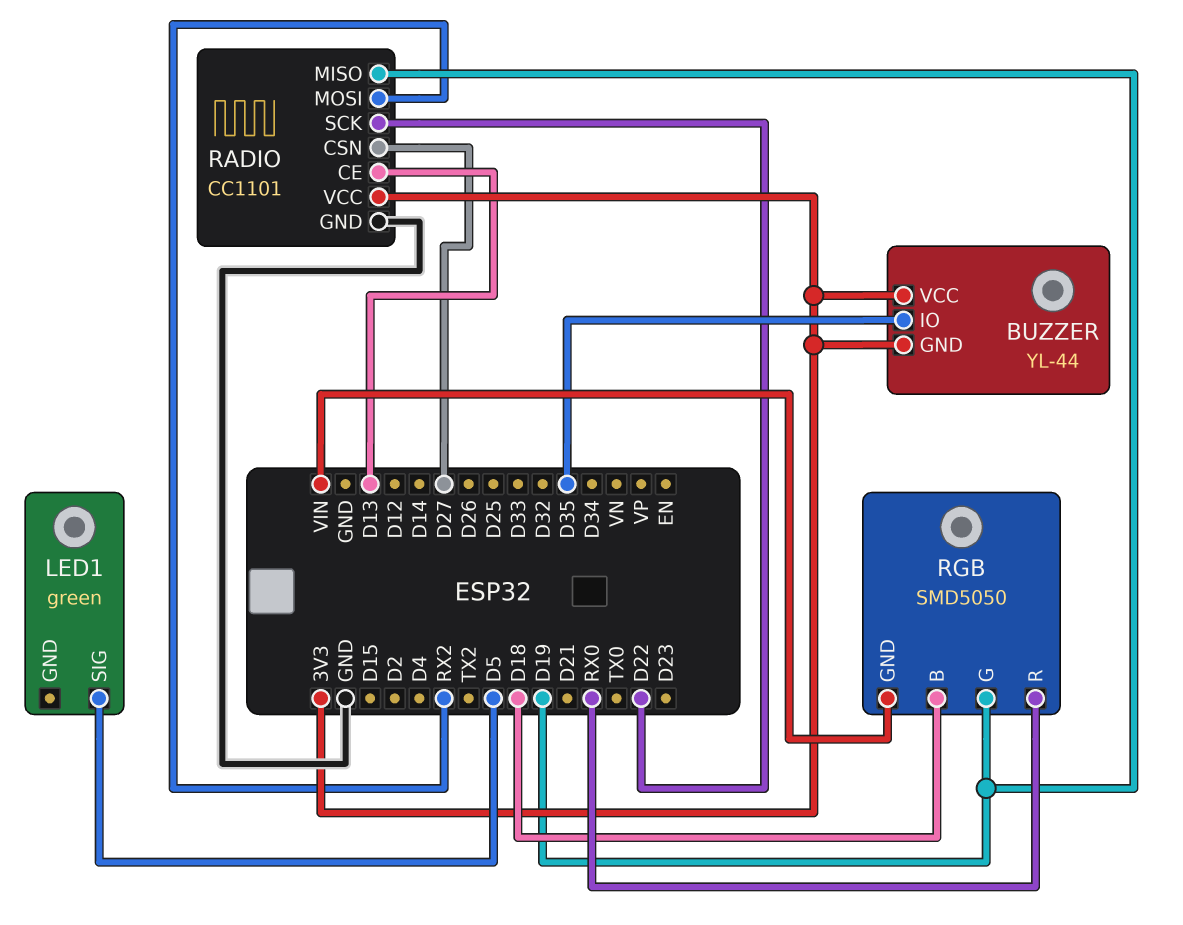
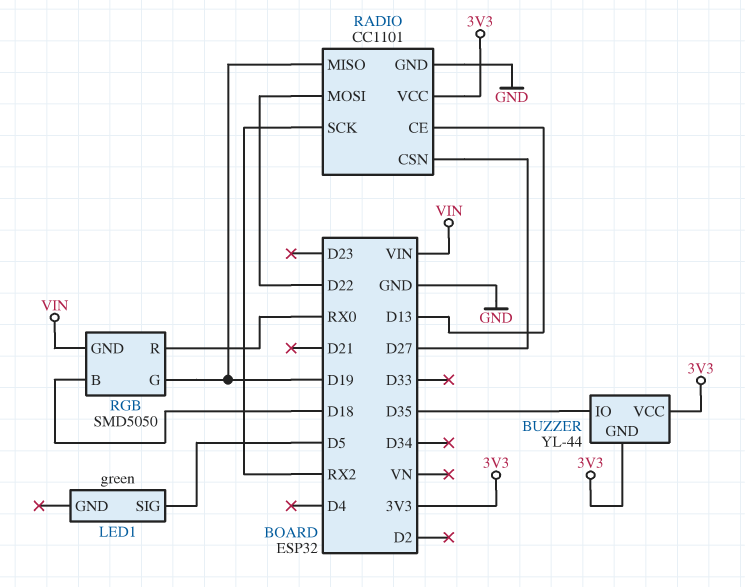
RADIO pin MOSI: RX2 -> D22
RADIO pin SCK: D22 -> RX2

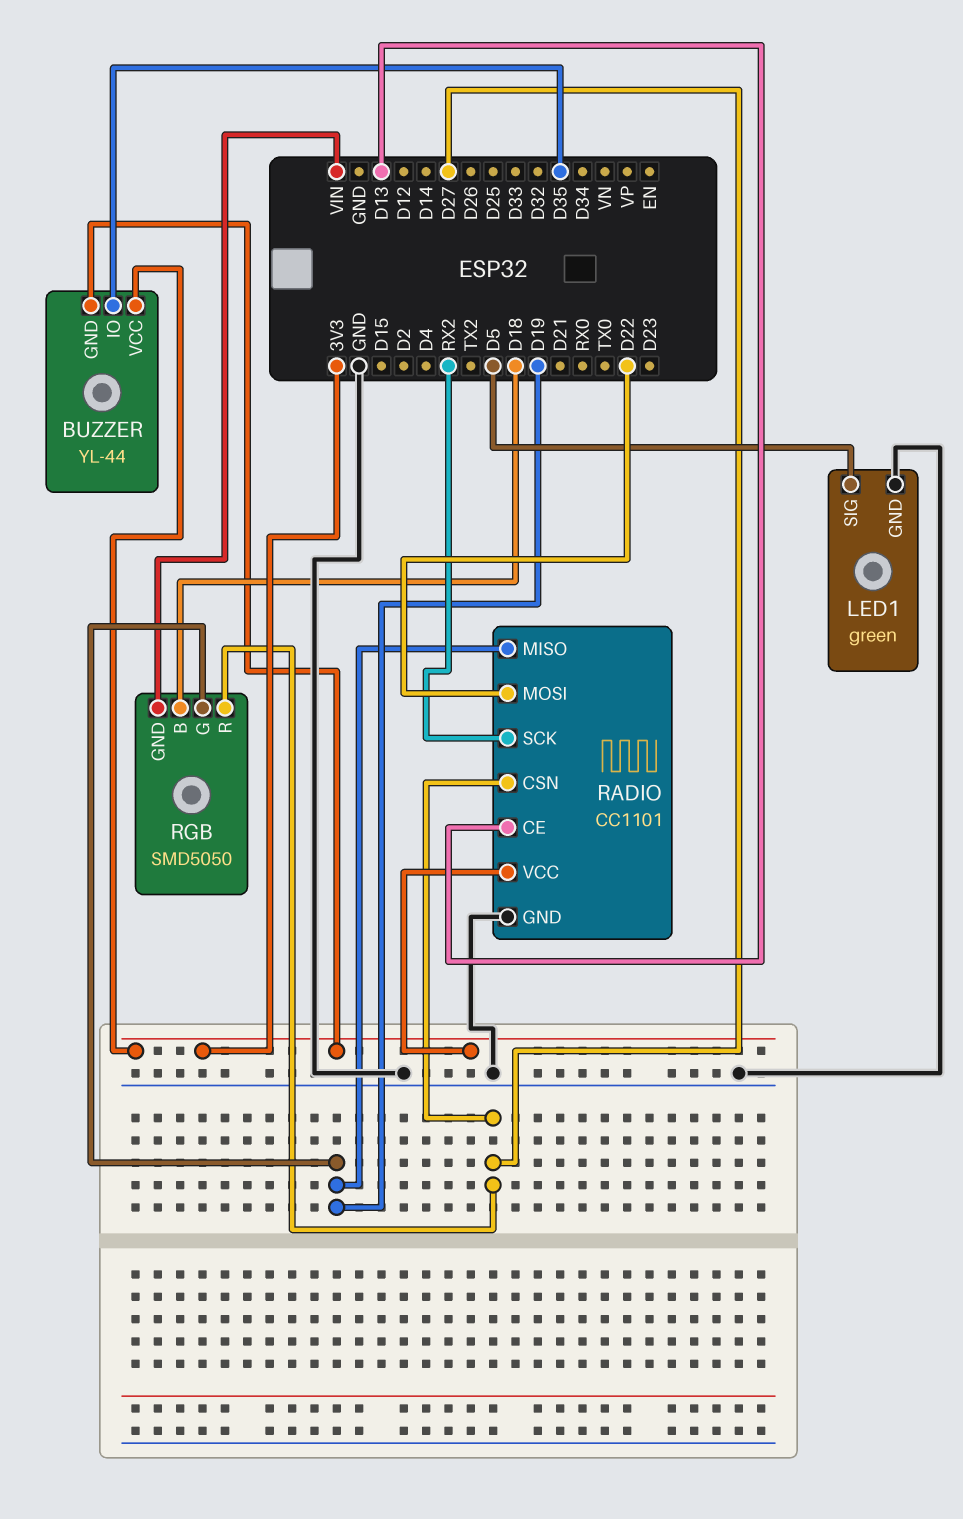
LED1 pin GND: none -> GND
RGB pin R: RX0 -> D27

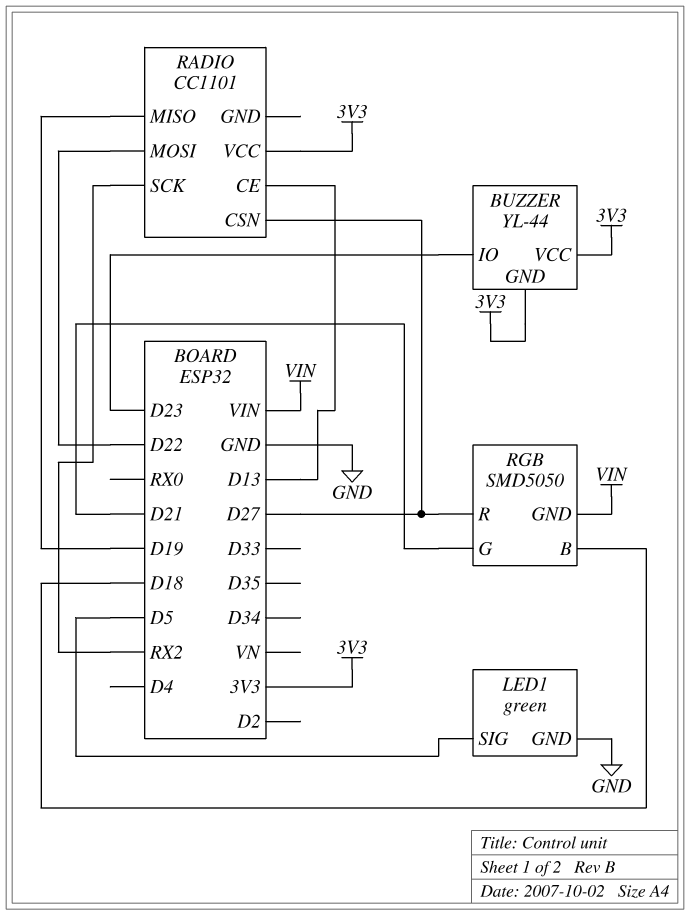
BUZZER pin IO: D35 -> D23
RADIO pin GND: GND -> none
RGB pin G: D19 -> D21

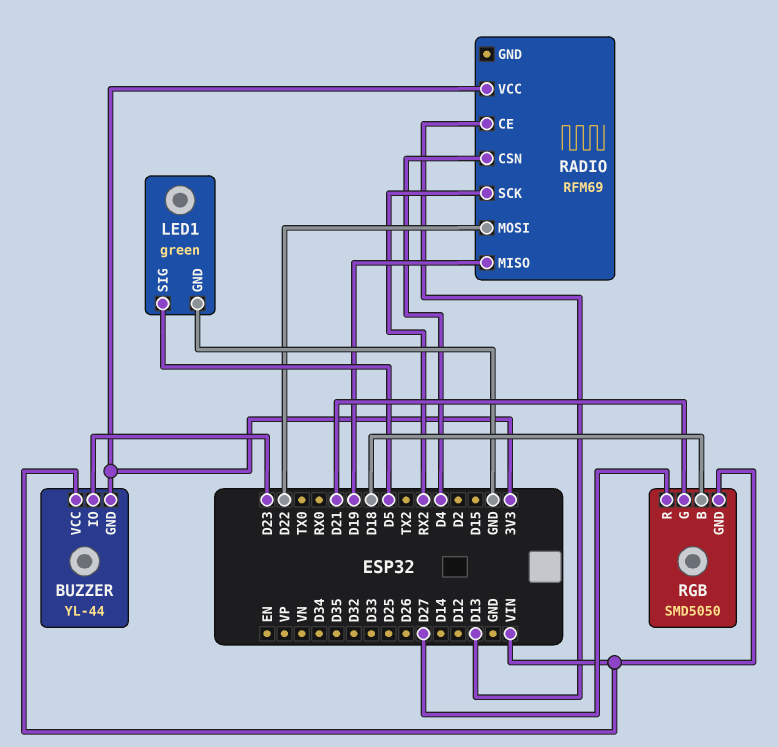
BUZZER pin VCC: 3V3 -> VIN
RADIO: CC1101 -> RFM69
RADIO pin CSN: D27 -> D4

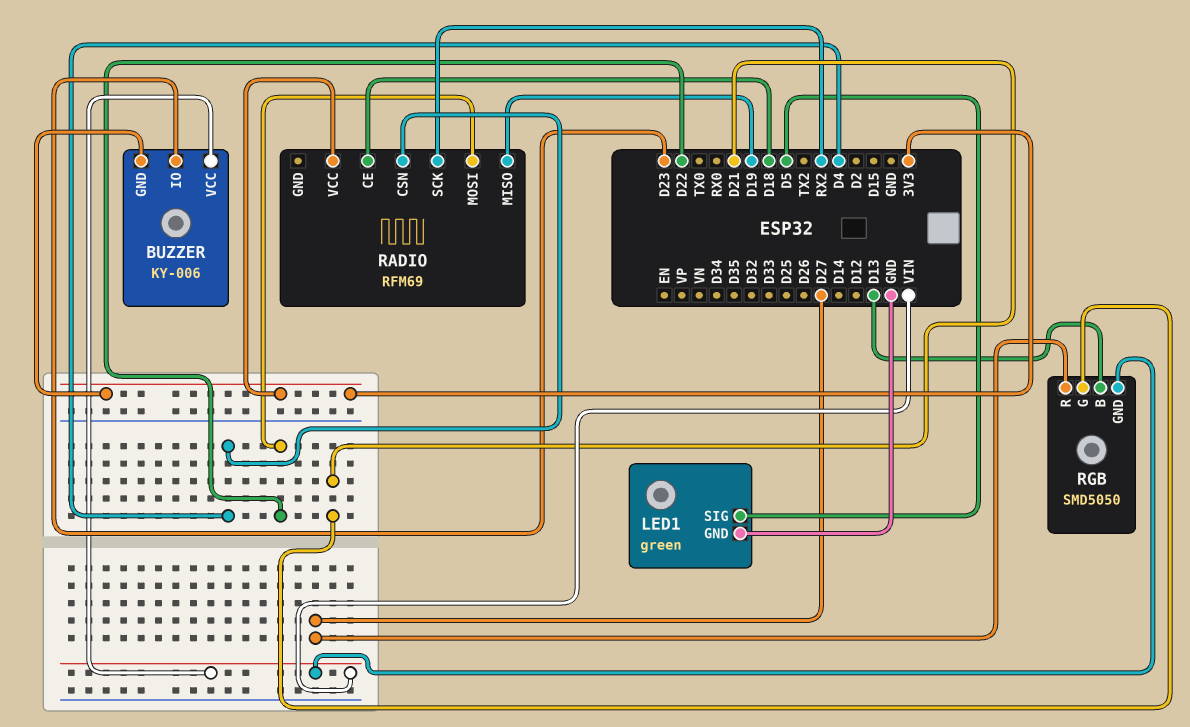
BUZZER: YL-44 -> KY-006
RADIO pin CE: D13 -> D18
RGB pin B: D18 -> D13

